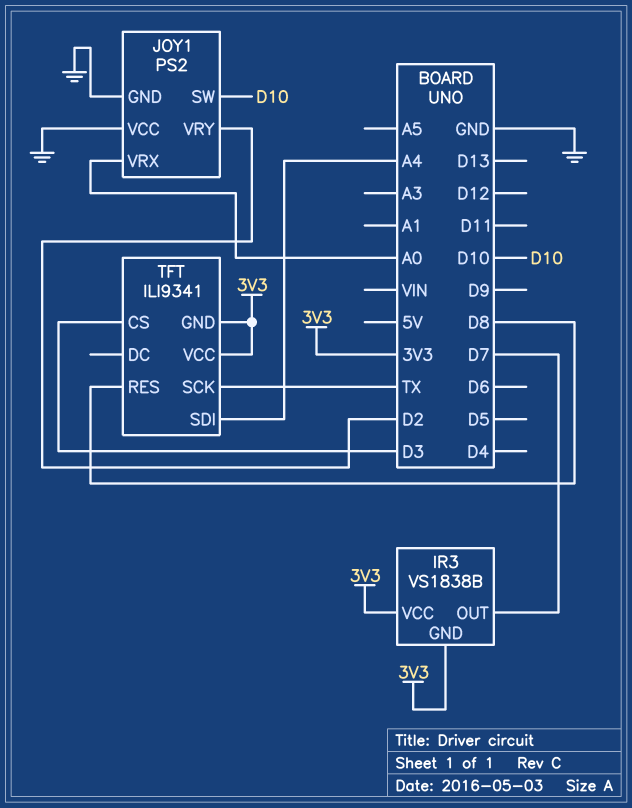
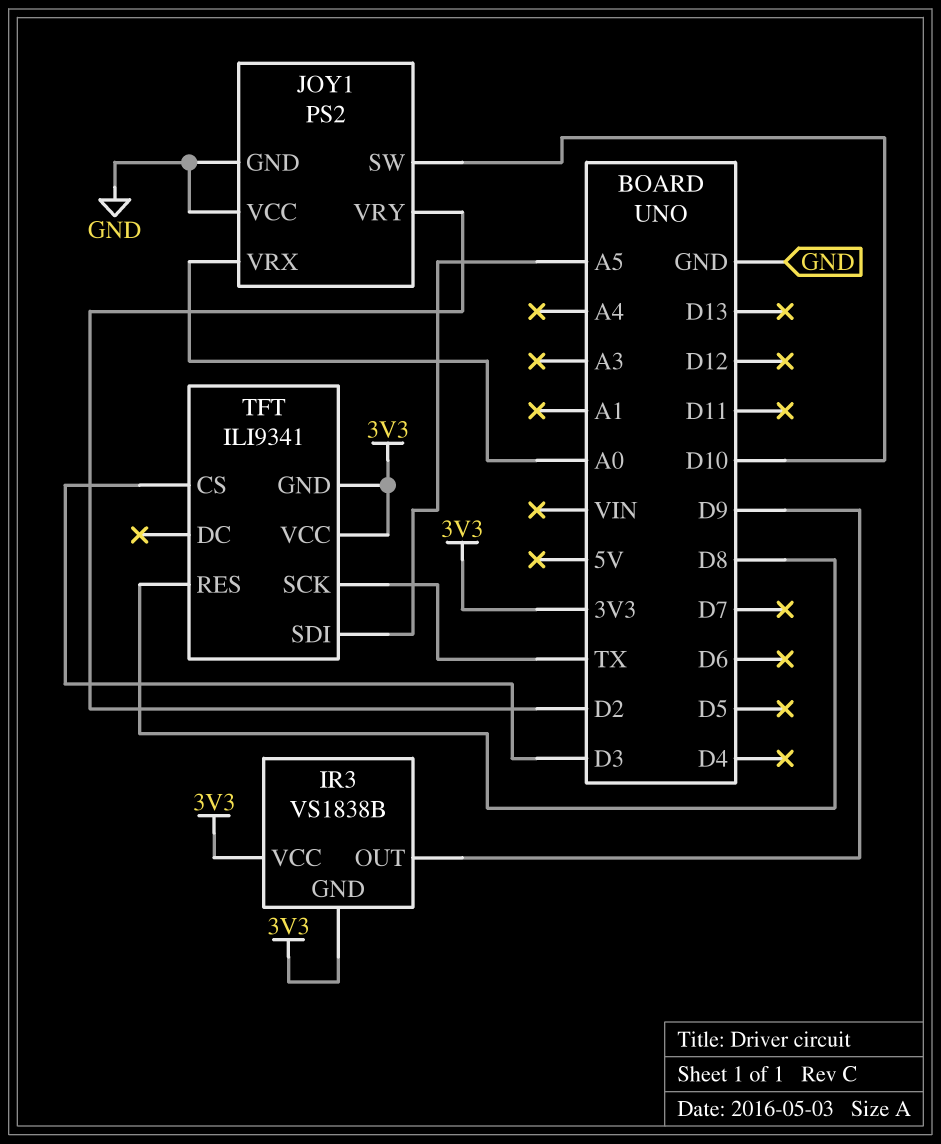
IR3 pin OUT: D7 -> D9
TFT pin SDI: A4 -> A5

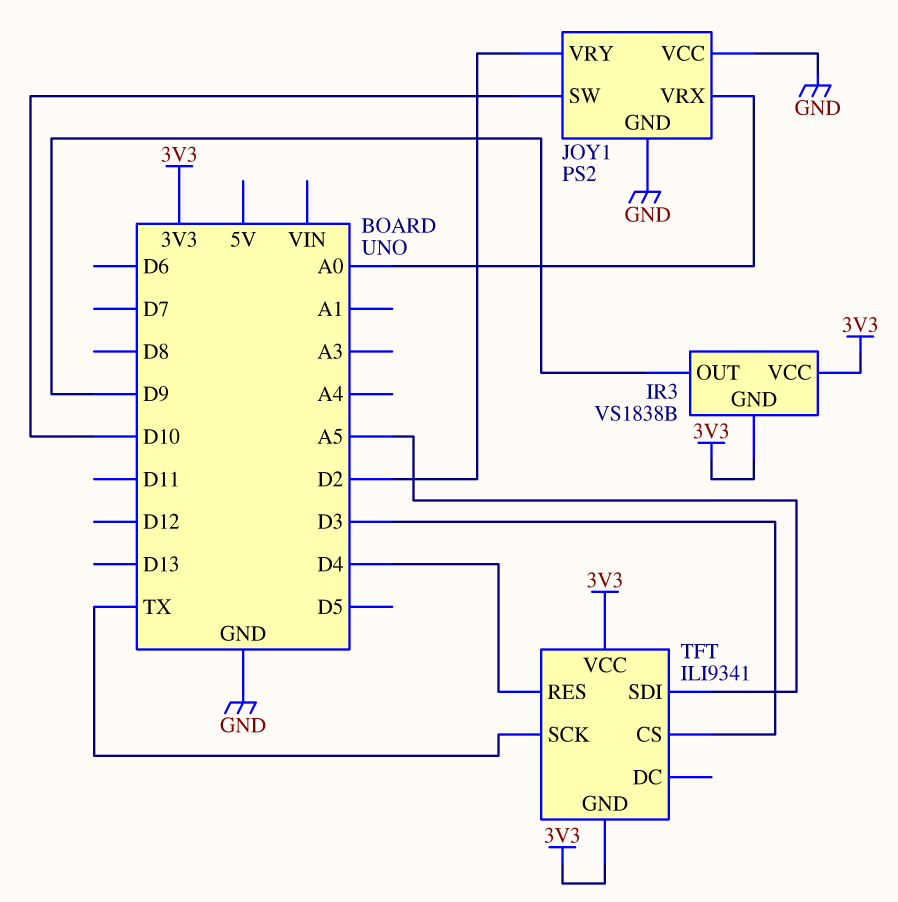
TFT pin RES: D8 -> D4

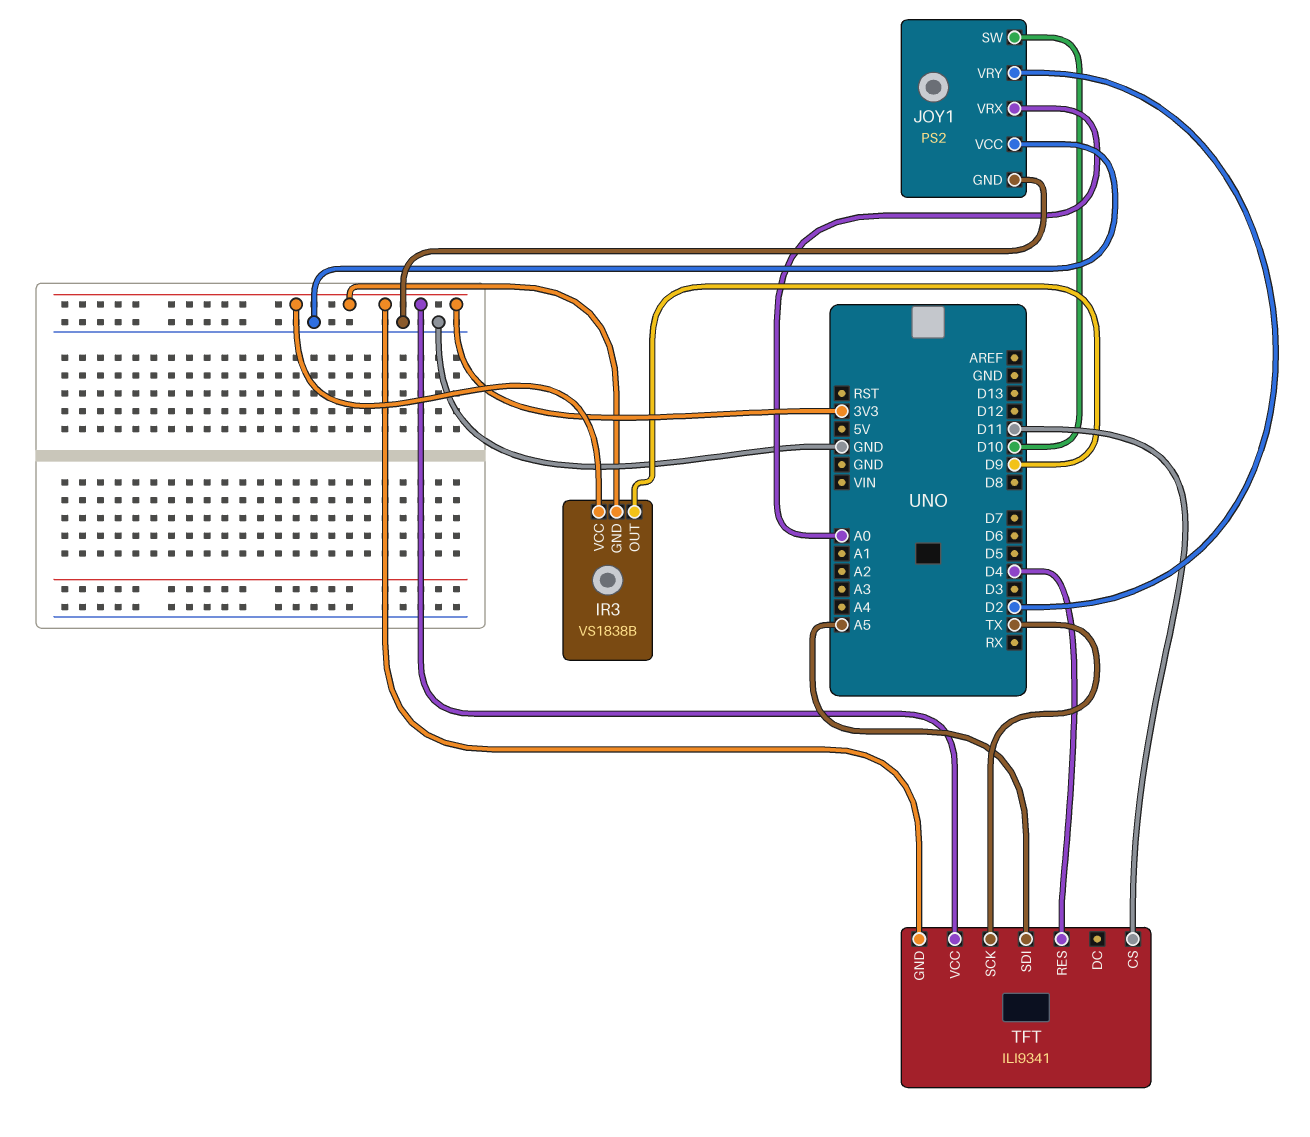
TFT pin CS: D3 -> D11

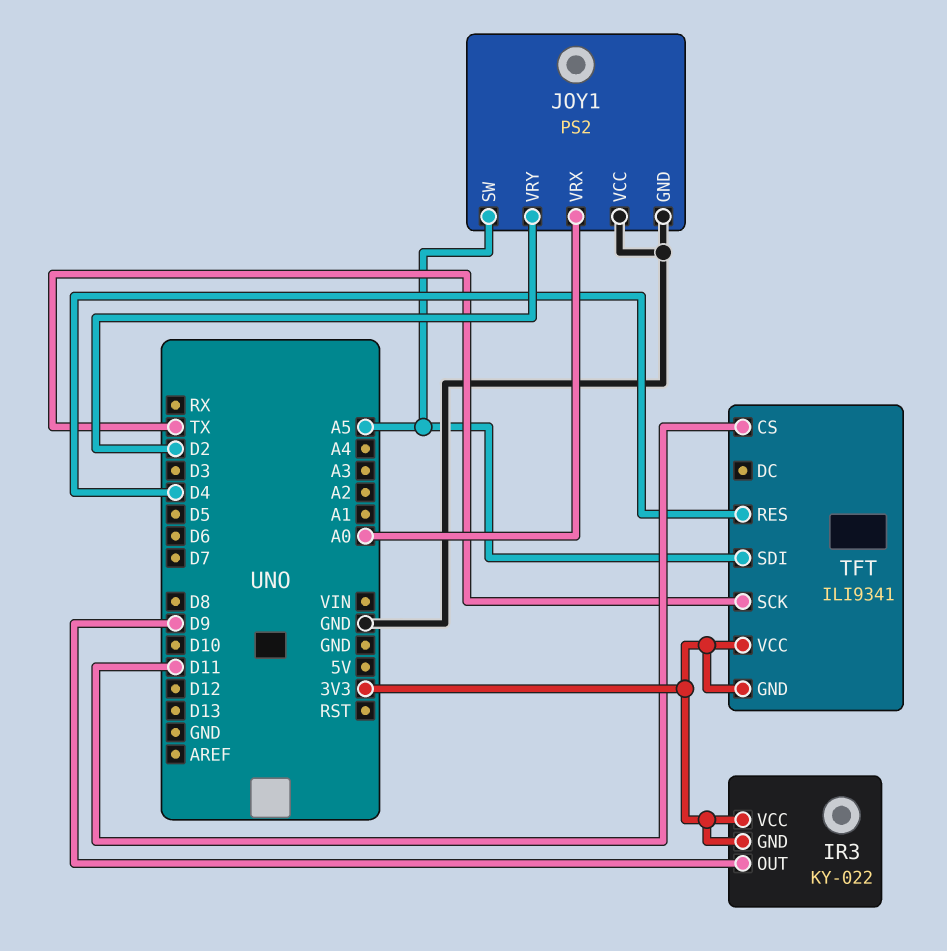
IR3: VS1838B -> KY-022
JOY1 pin SW: D10 -> A5

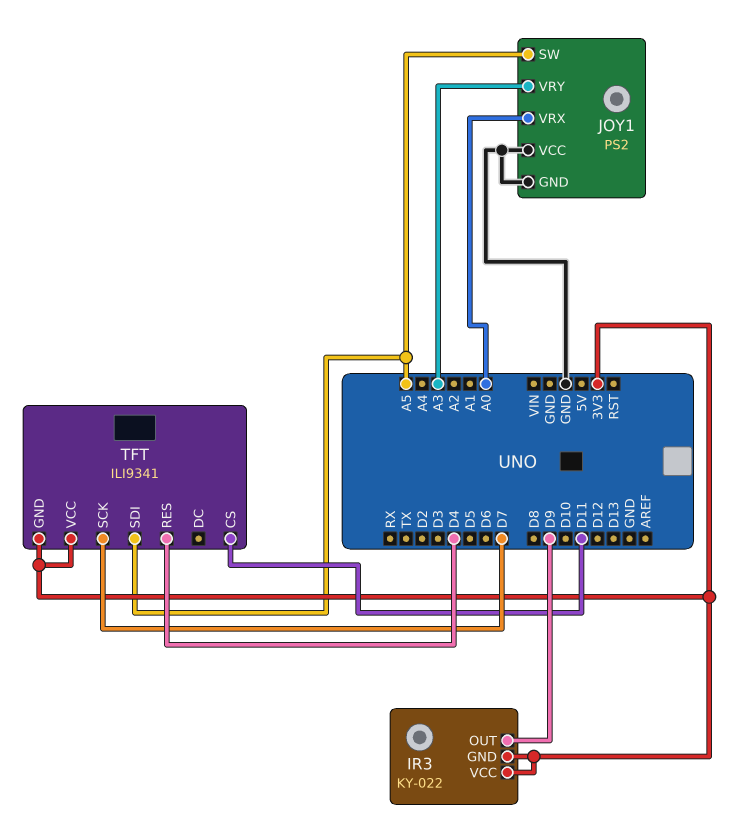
JOY1 pin VRY: D2 -> A3
TFT pin SCK: TX -> D7

